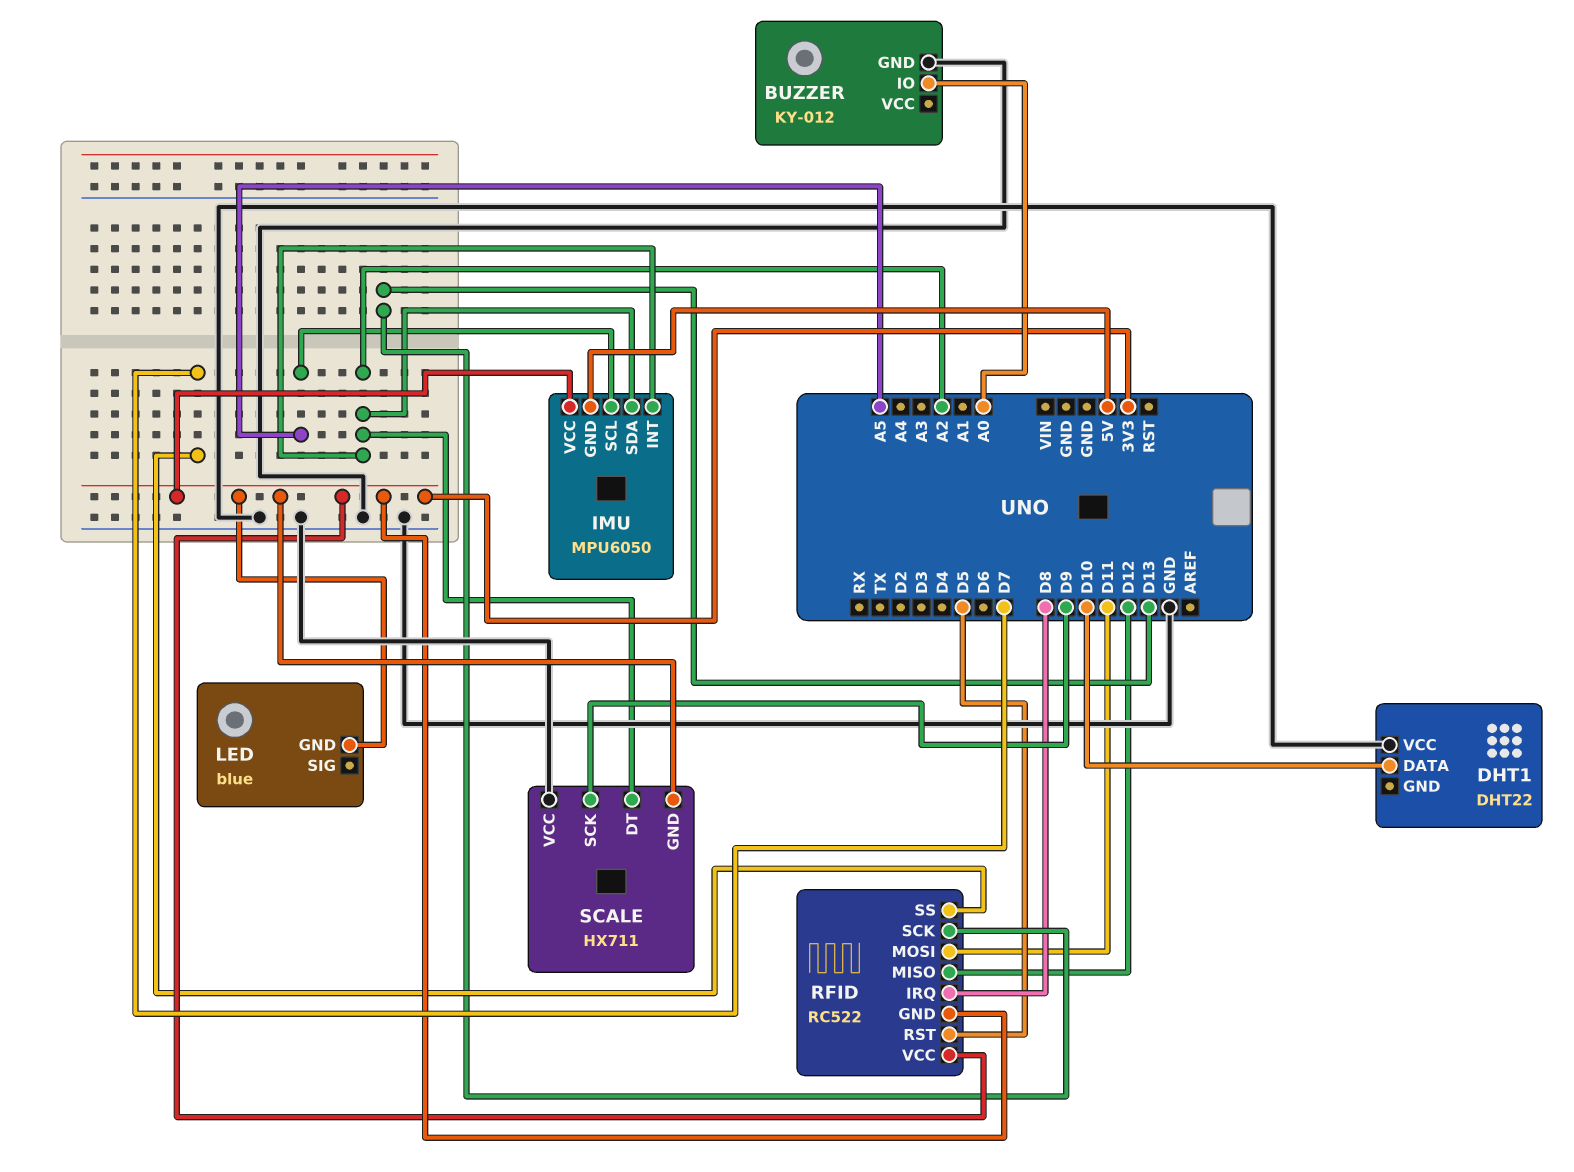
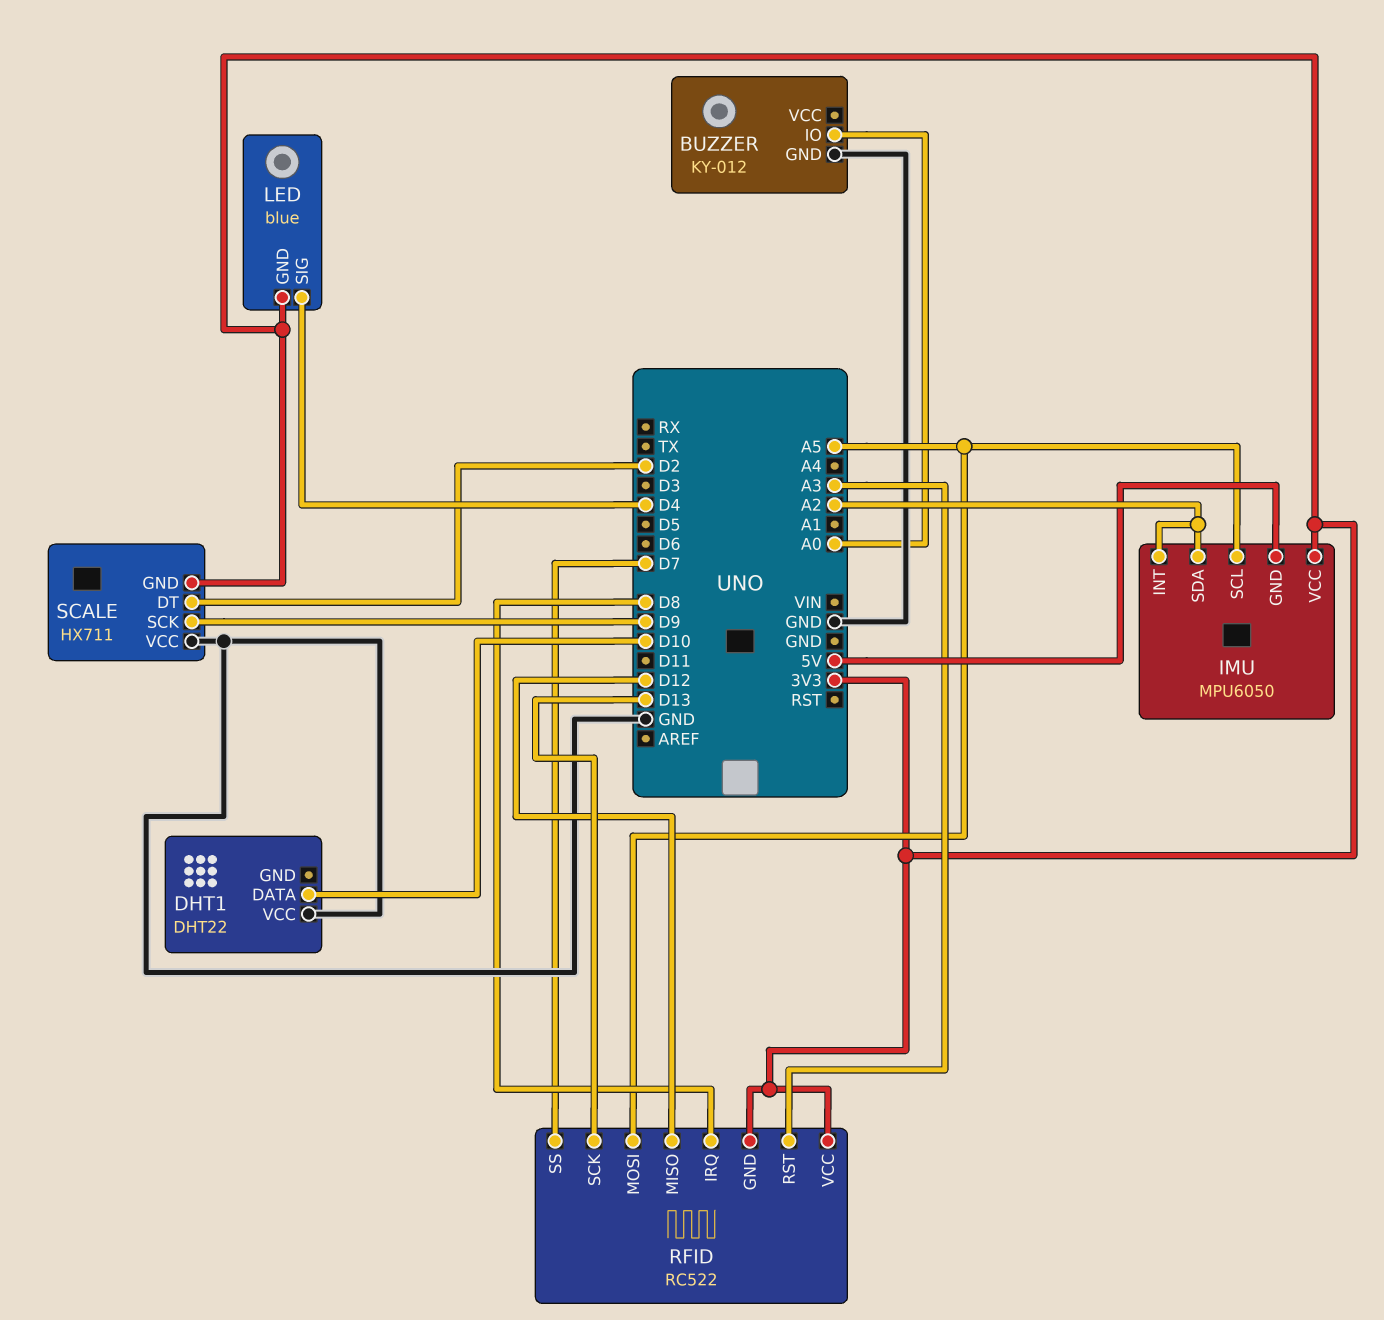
LED pin SIG: none -> D4
RFID pin MOSI: D11 -> A5
RFID pin RST: D5 -> A3
SCALE pin DT: A2 -> D2

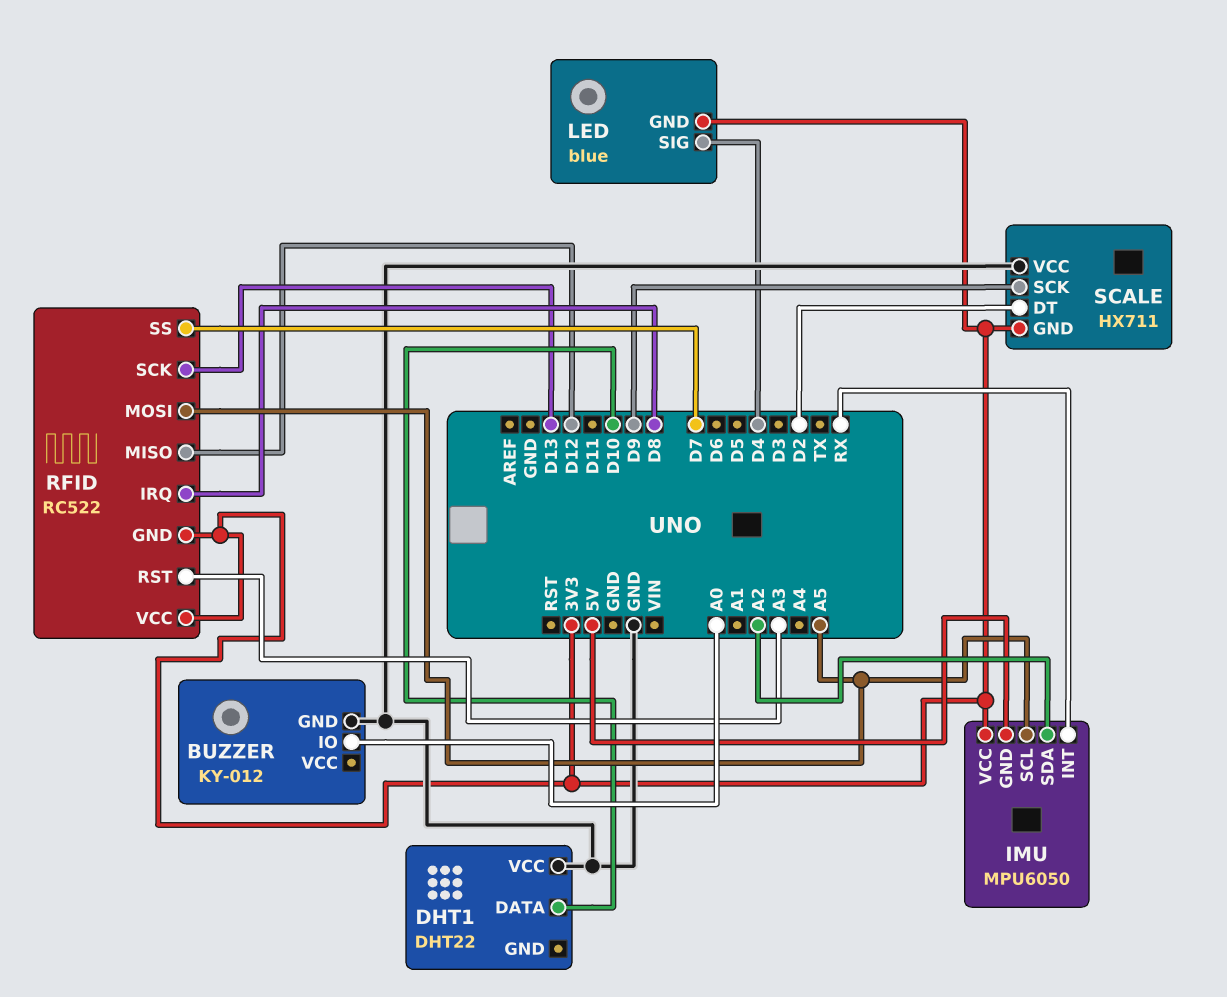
IMU pin INT: A2 -> RX

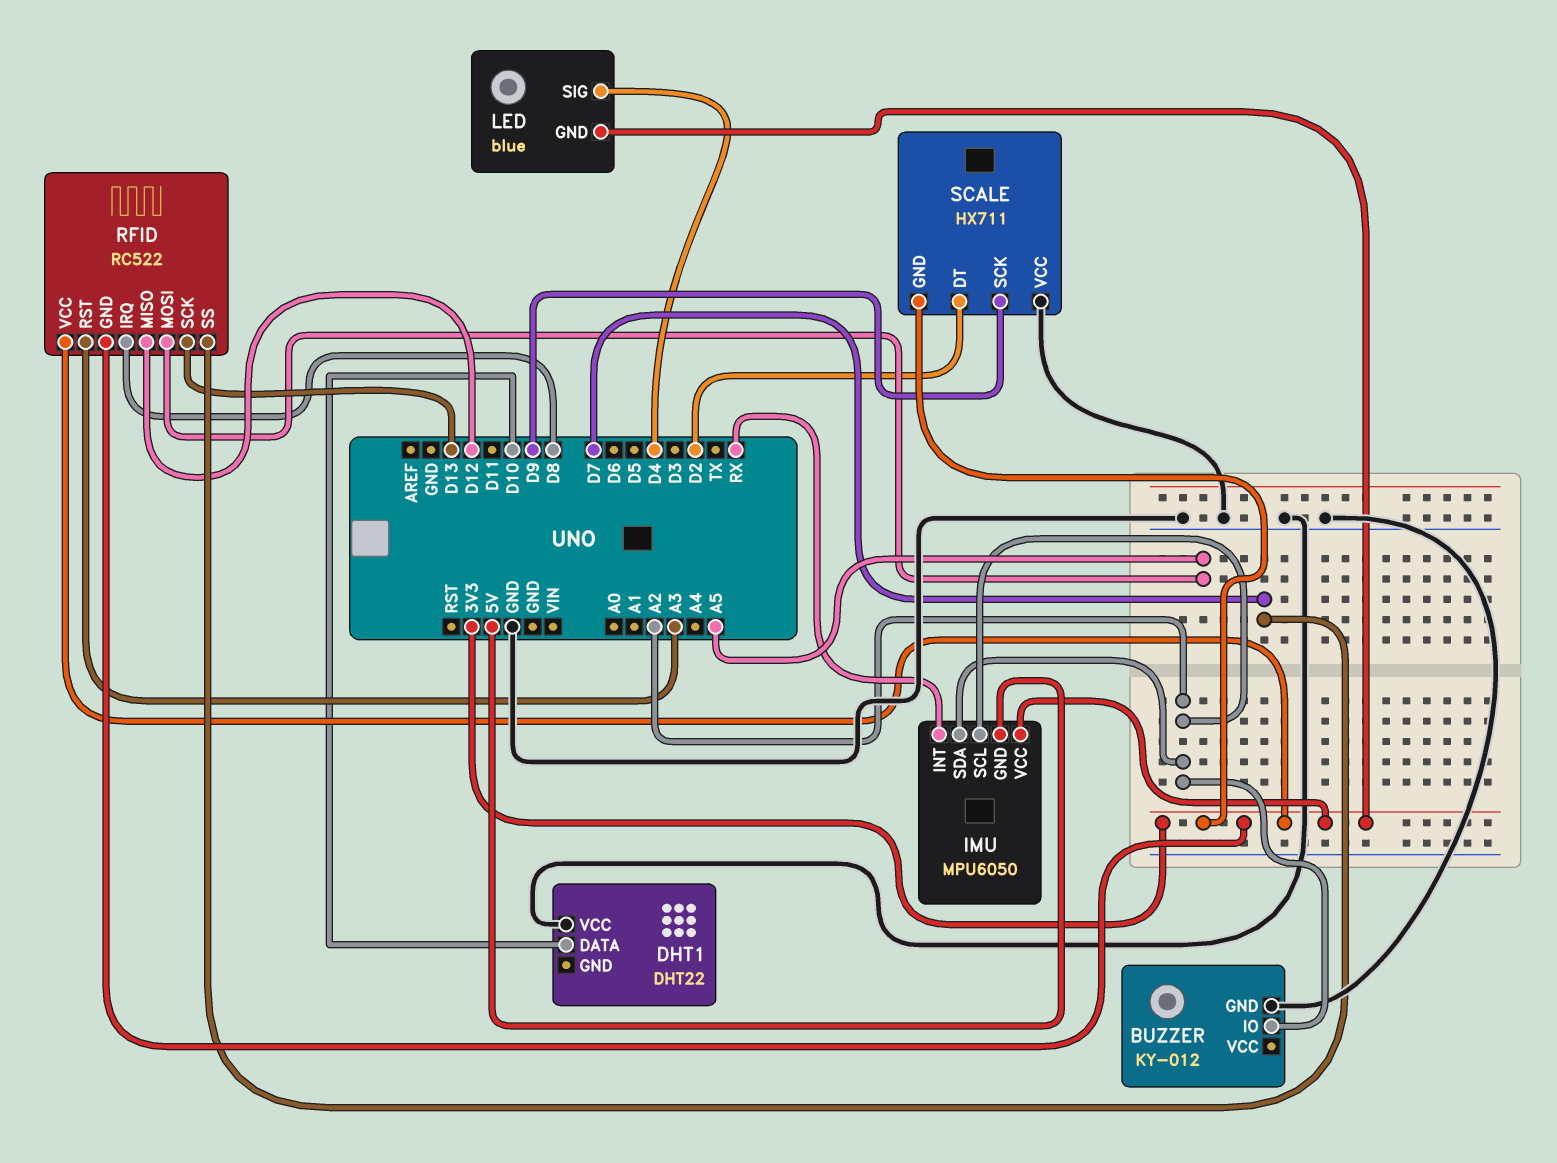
BUZZER pin IO: A0 -> A2
IMU pin SCL: A5 -> A2

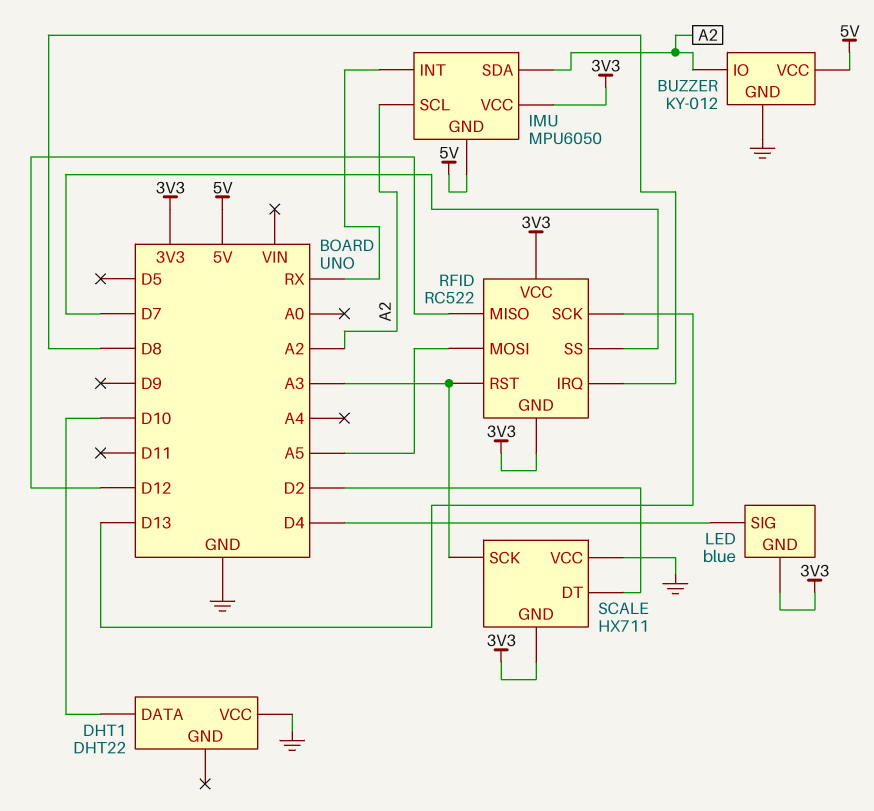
BUZZER pin VCC: none -> 5V
SCALE pin SCK: D9 -> A3

